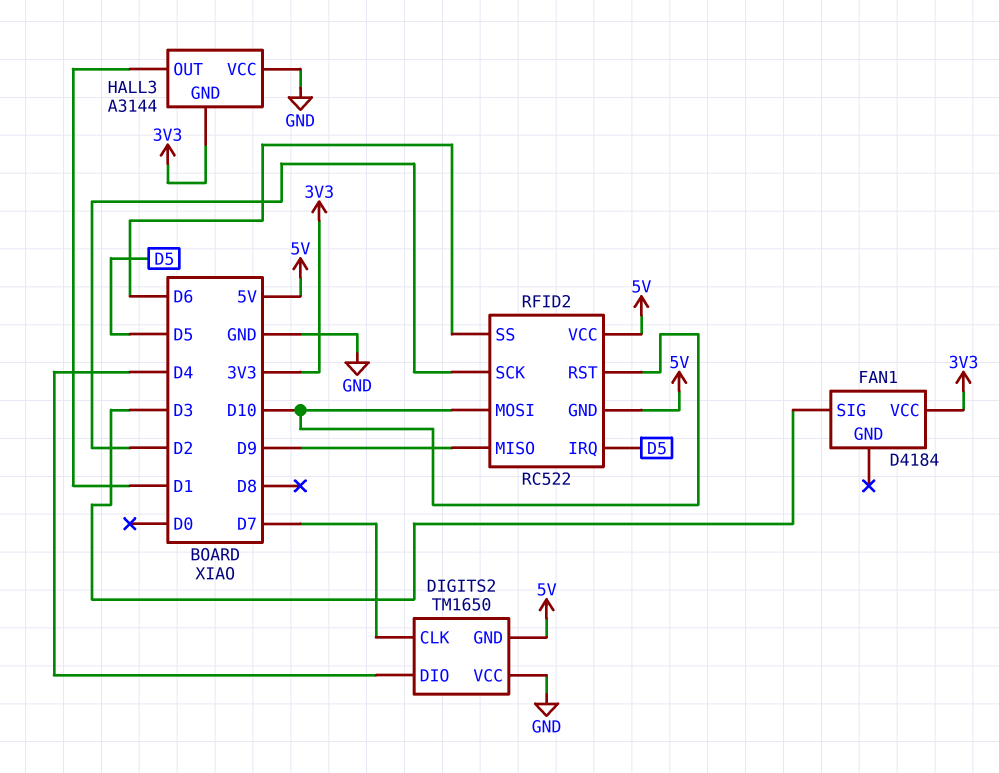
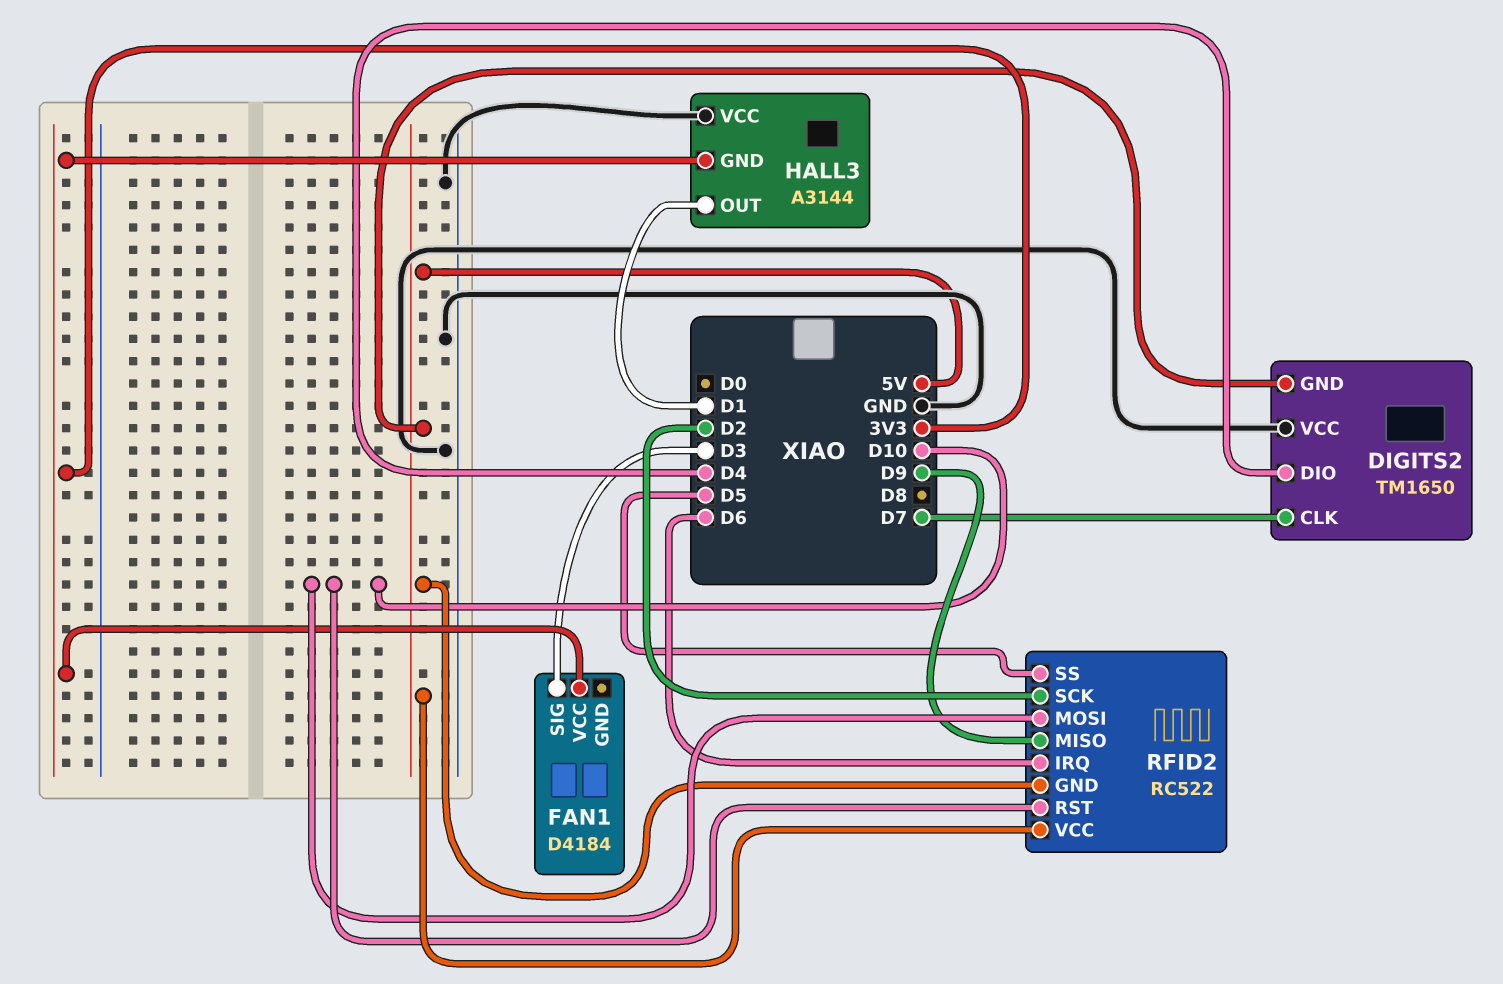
RFID2 pin IRQ: D5 -> D6
RFID2 pin SS: D6 -> D5

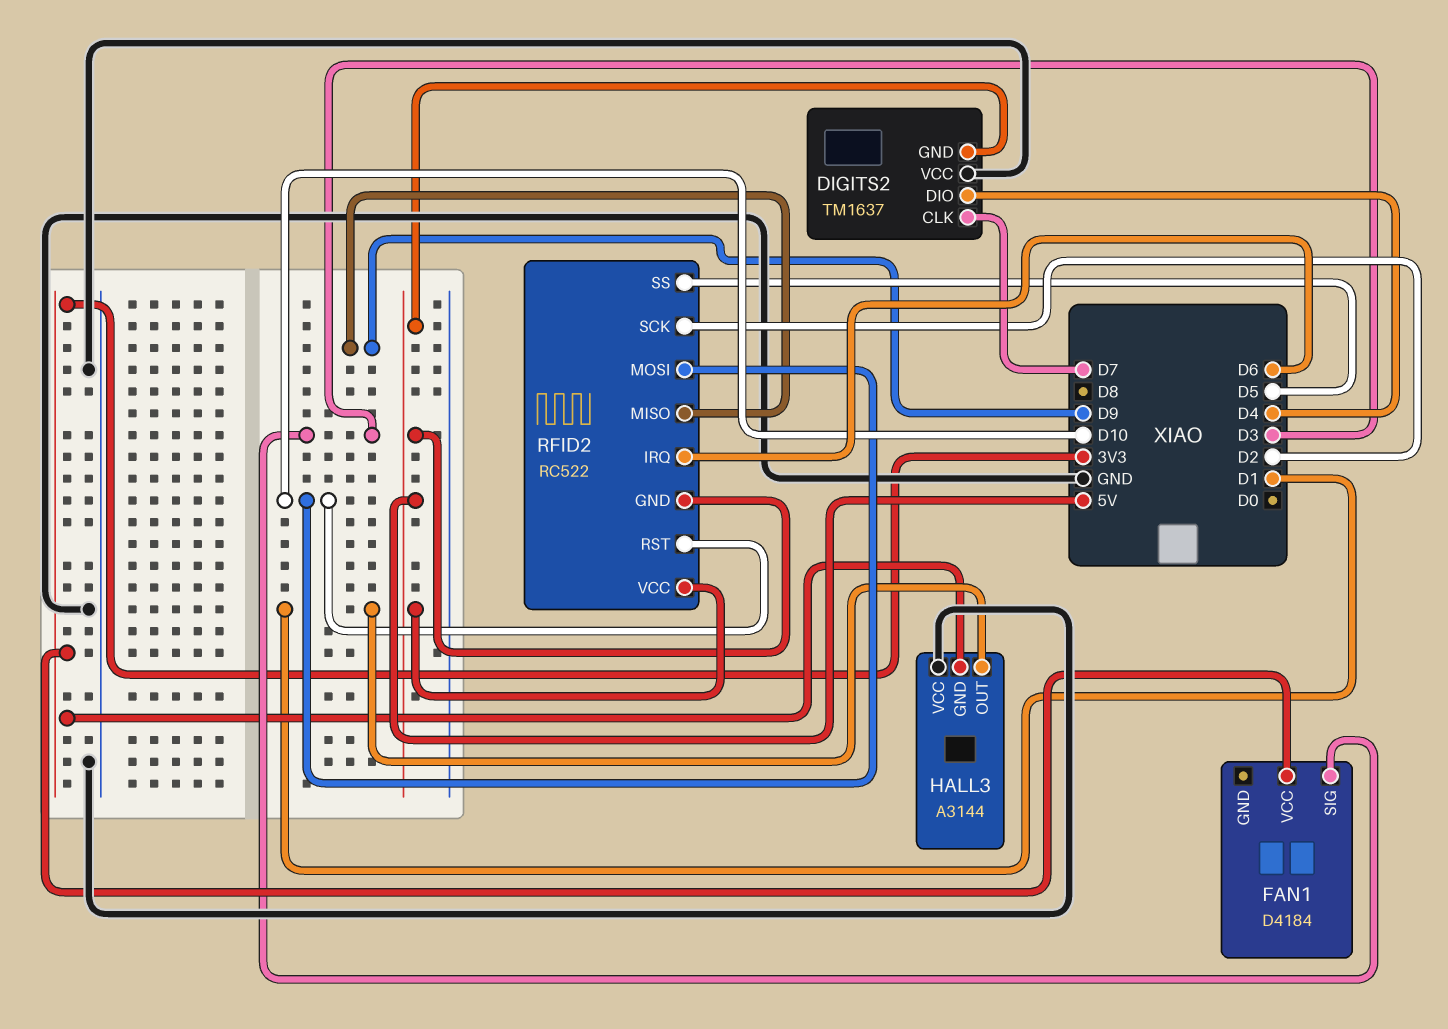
DIGITS2: TM1650 -> TM1637

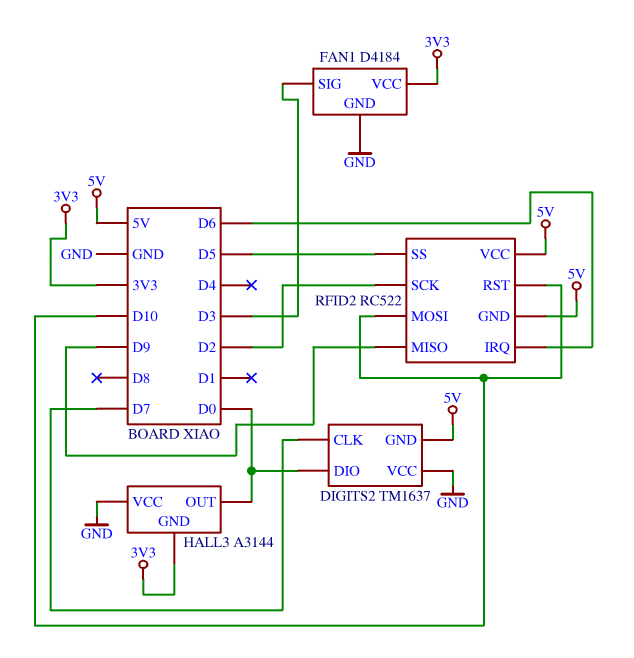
DIGITS2 pin DIO: D4 -> D0
FAN1 pin GND: none -> GND
HALL3 pin OUT: D1 -> D0

